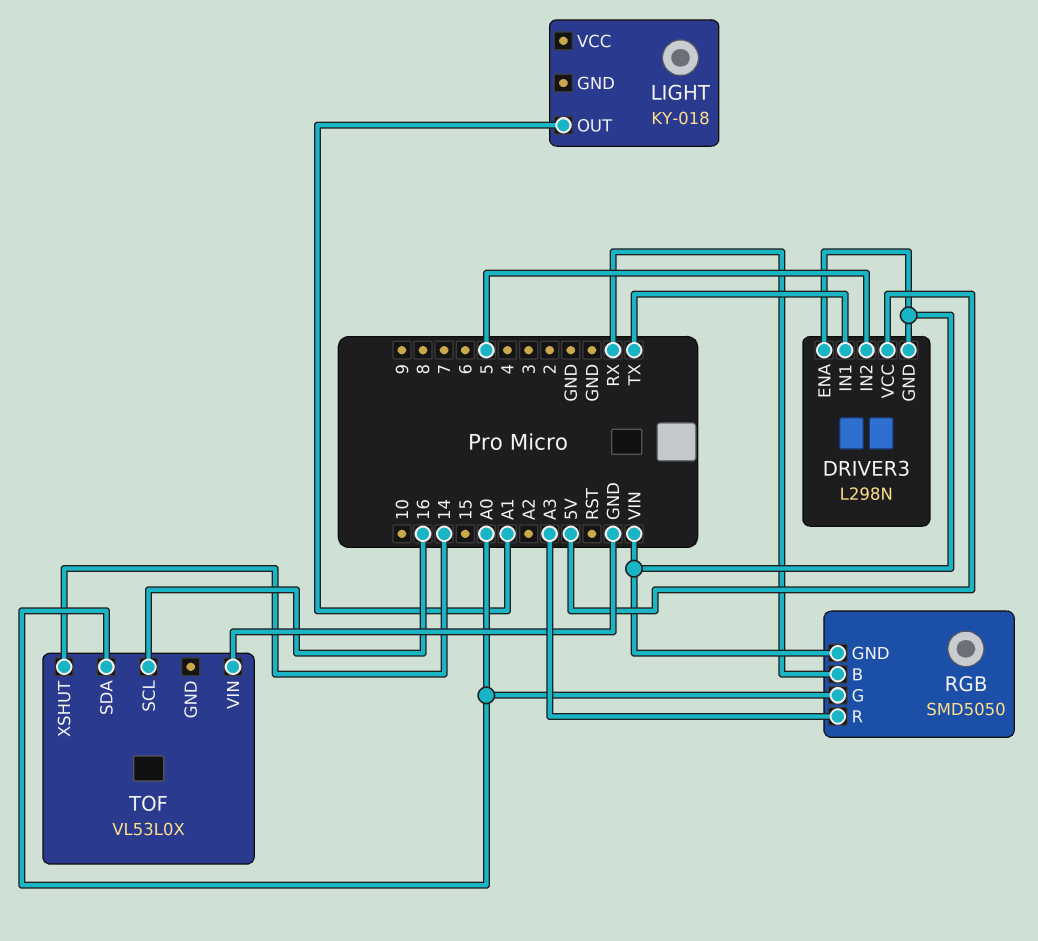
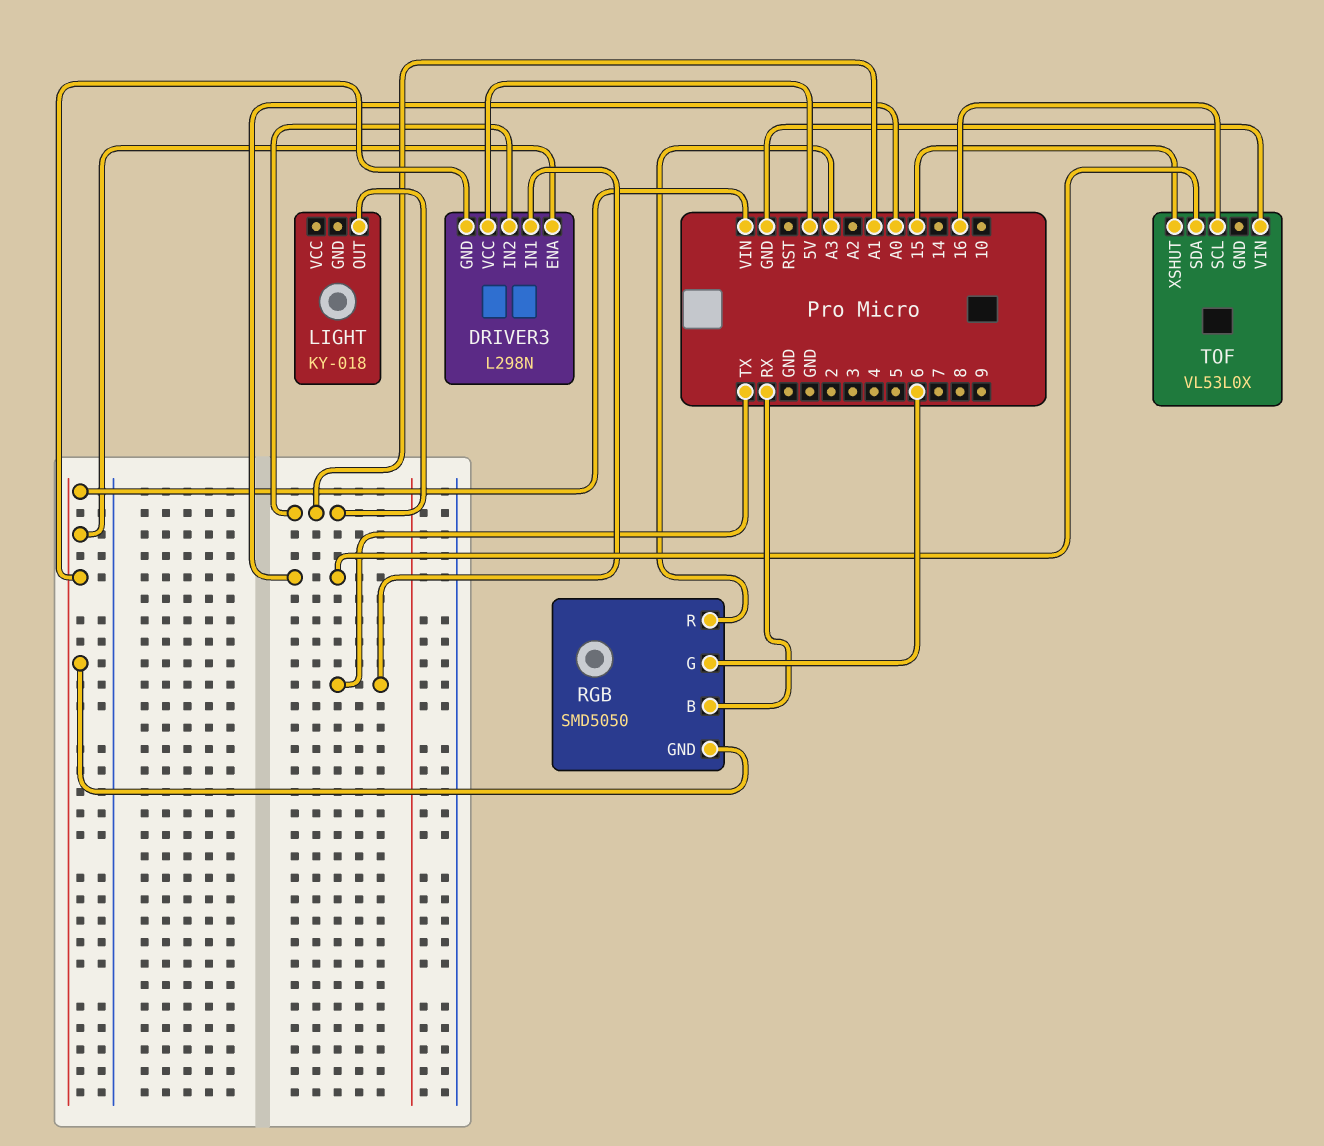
DRIVER3 pin IN2: 5 -> A1
RGB pin G: A0 -> 6
TOF pin XSHUT: 14 -> 15

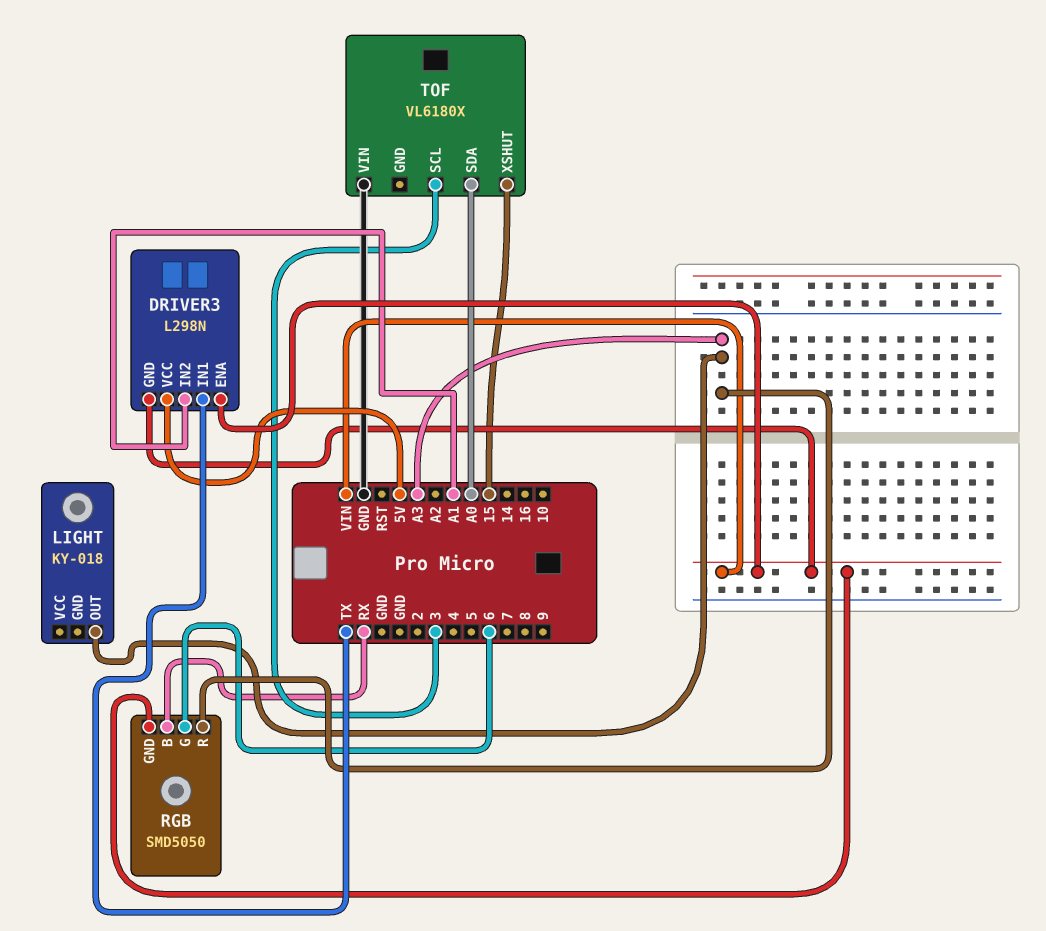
LIGHT pin OUT: A1 -> A3
TOF: VL53L0X -> VL6180X
TOF pin SCL: 16 -> 3

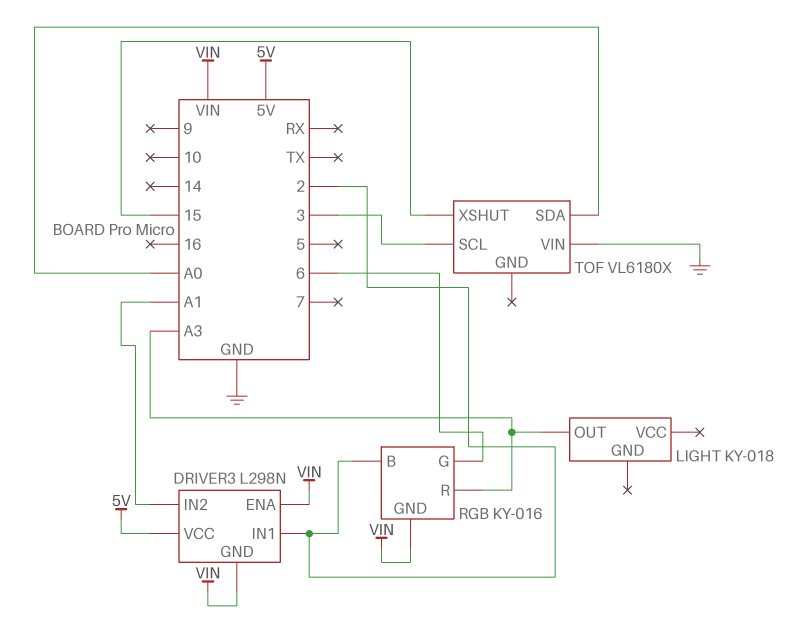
DRIVER3 pin IN1: TX -> 2
RGB: SMD5050 -> KY-016
RGB pin B: RX -> 2

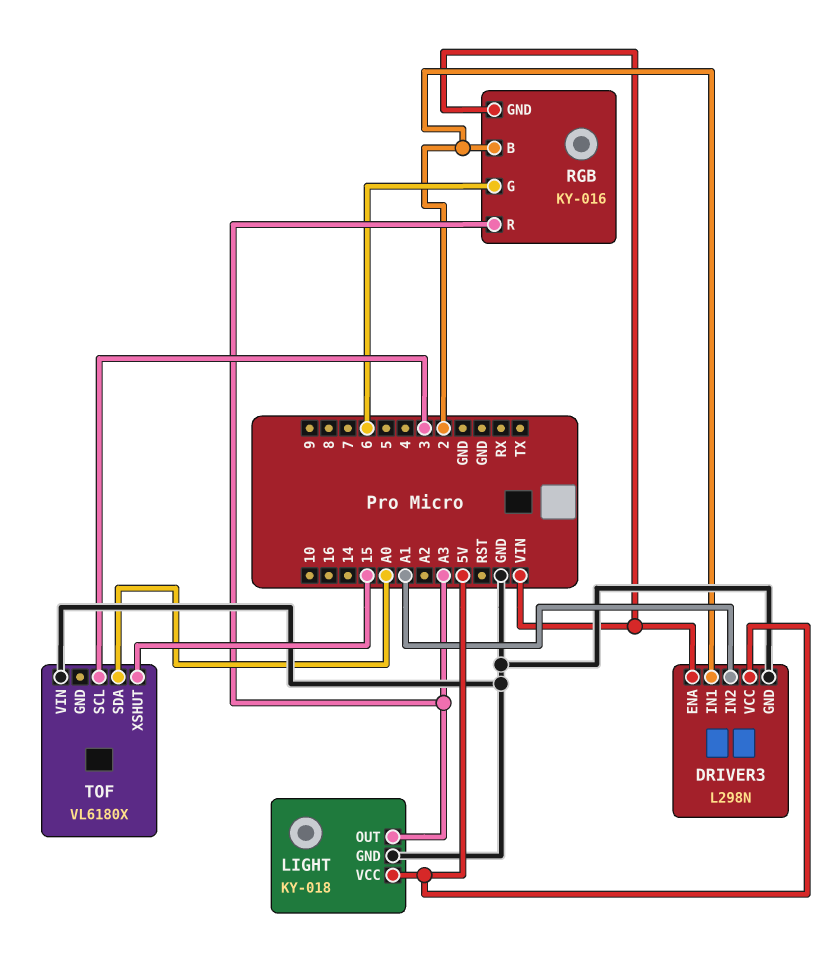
DRIVER3 pin GND: VIN -> GND
LIGHT pin GND: none -> GND
LIGHT pin VCC: none -> 5V

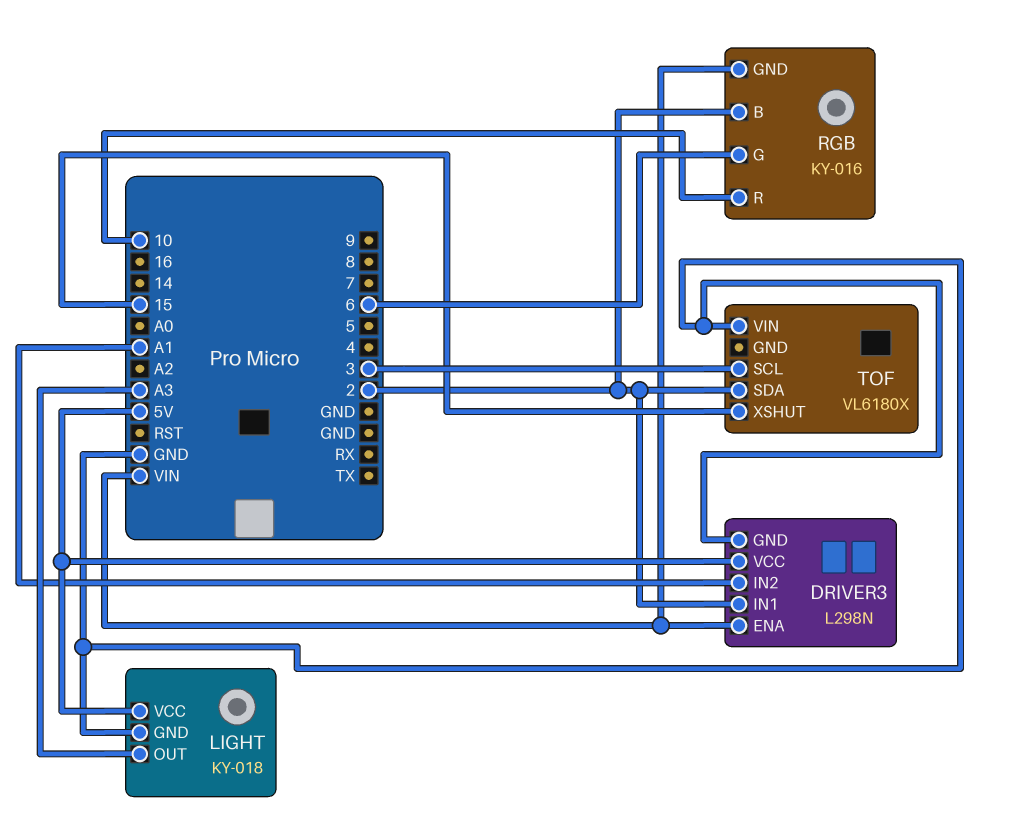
RGB pin R: A3 -> 10
TOF pin SDA: A0 -> 2

